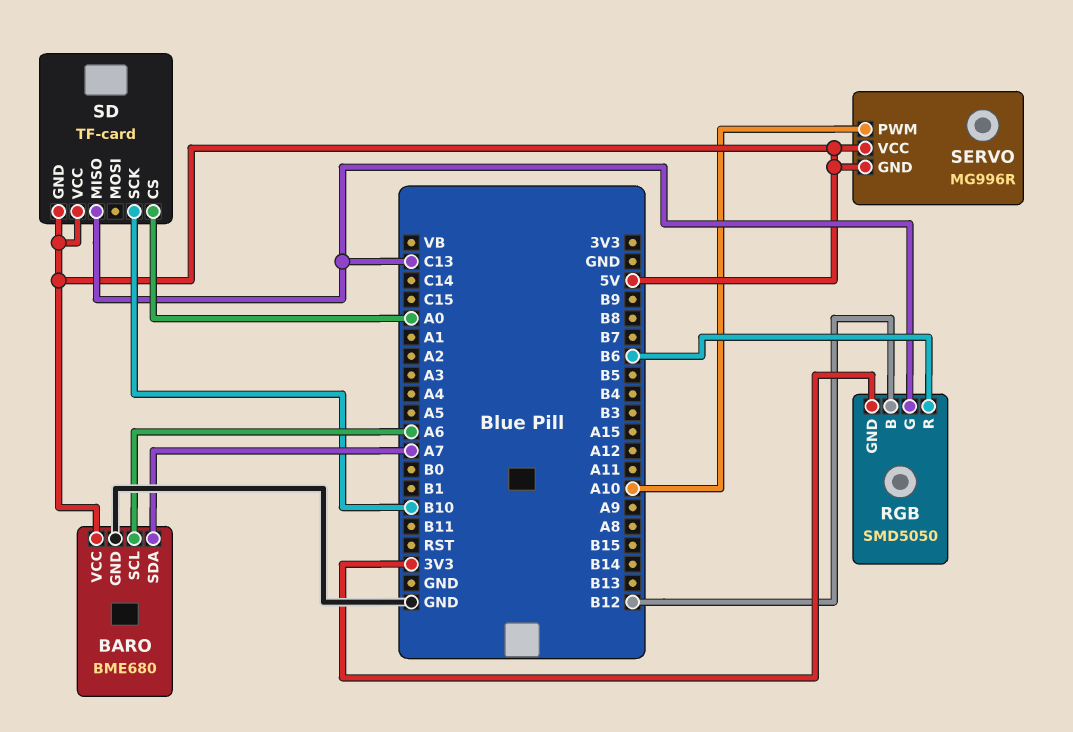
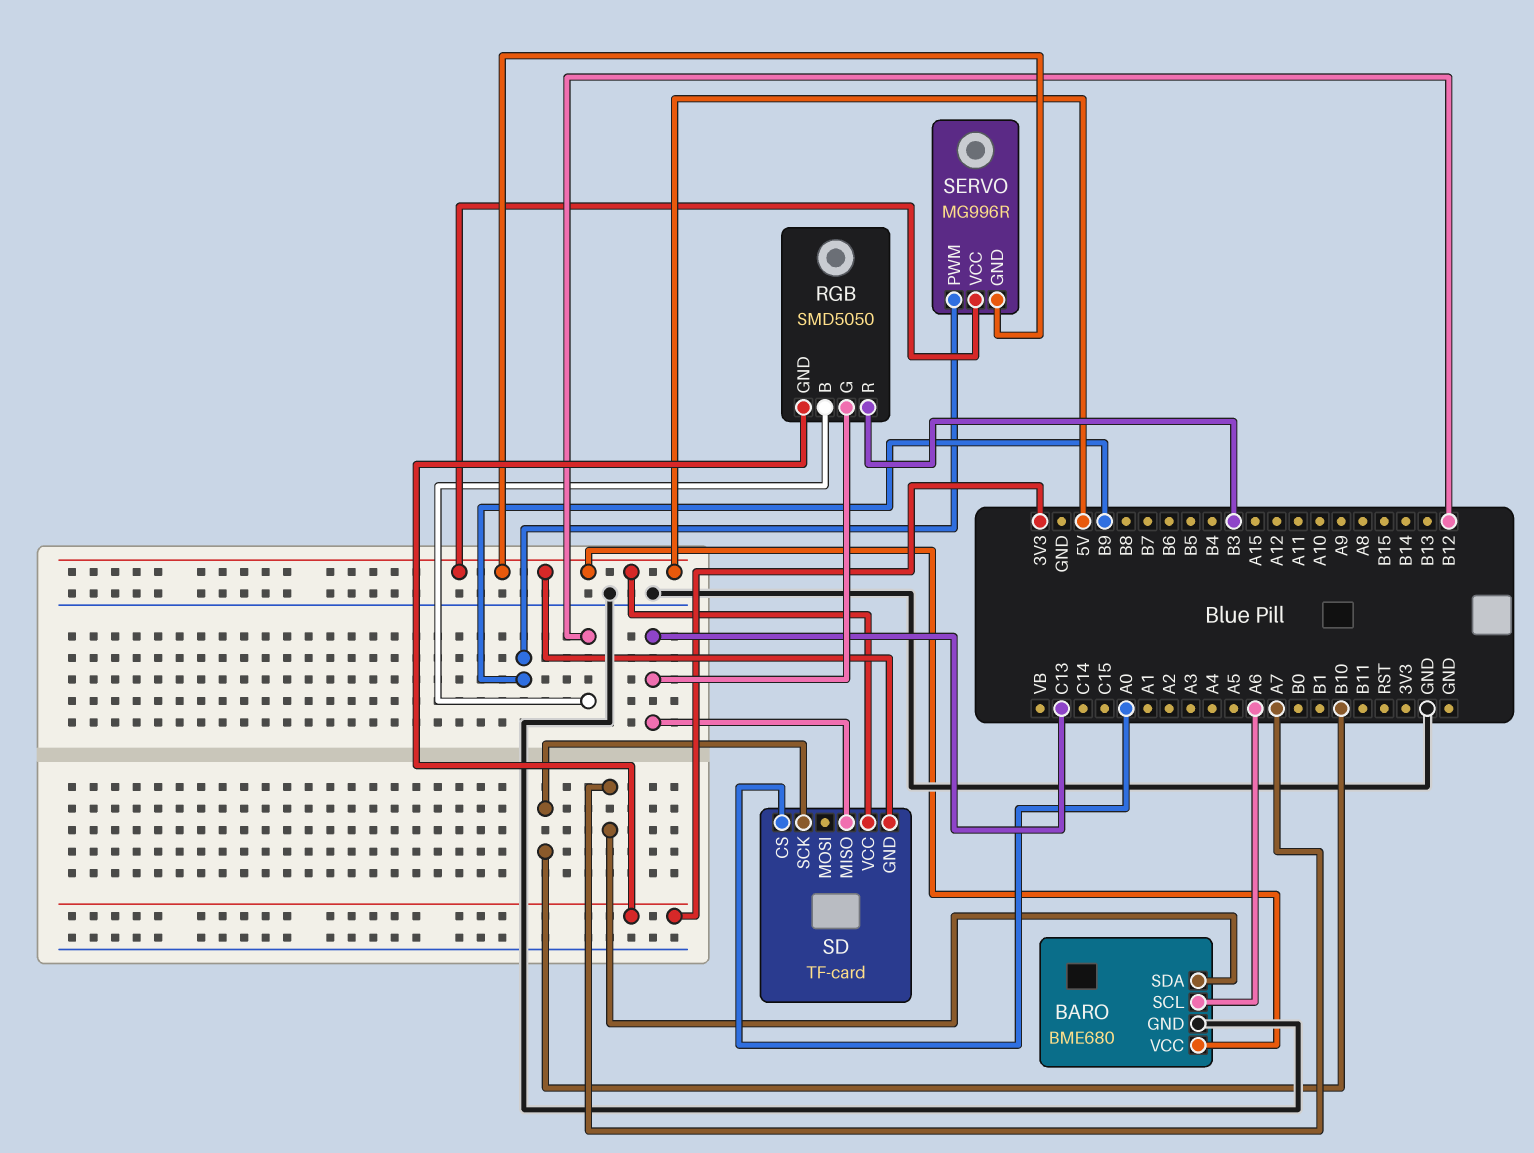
RGB pin R: B6 -> B3
SERVO pin PWM: A10 -> B9

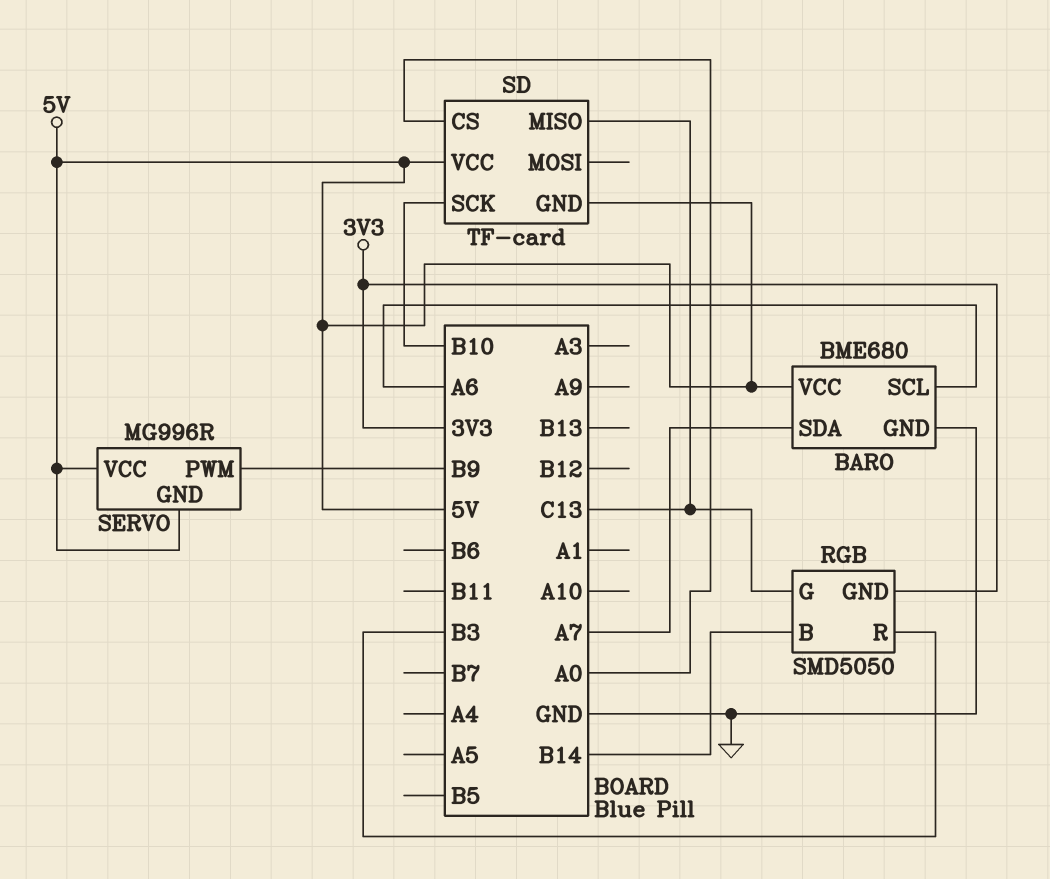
RGB pin B: B12 -> B14

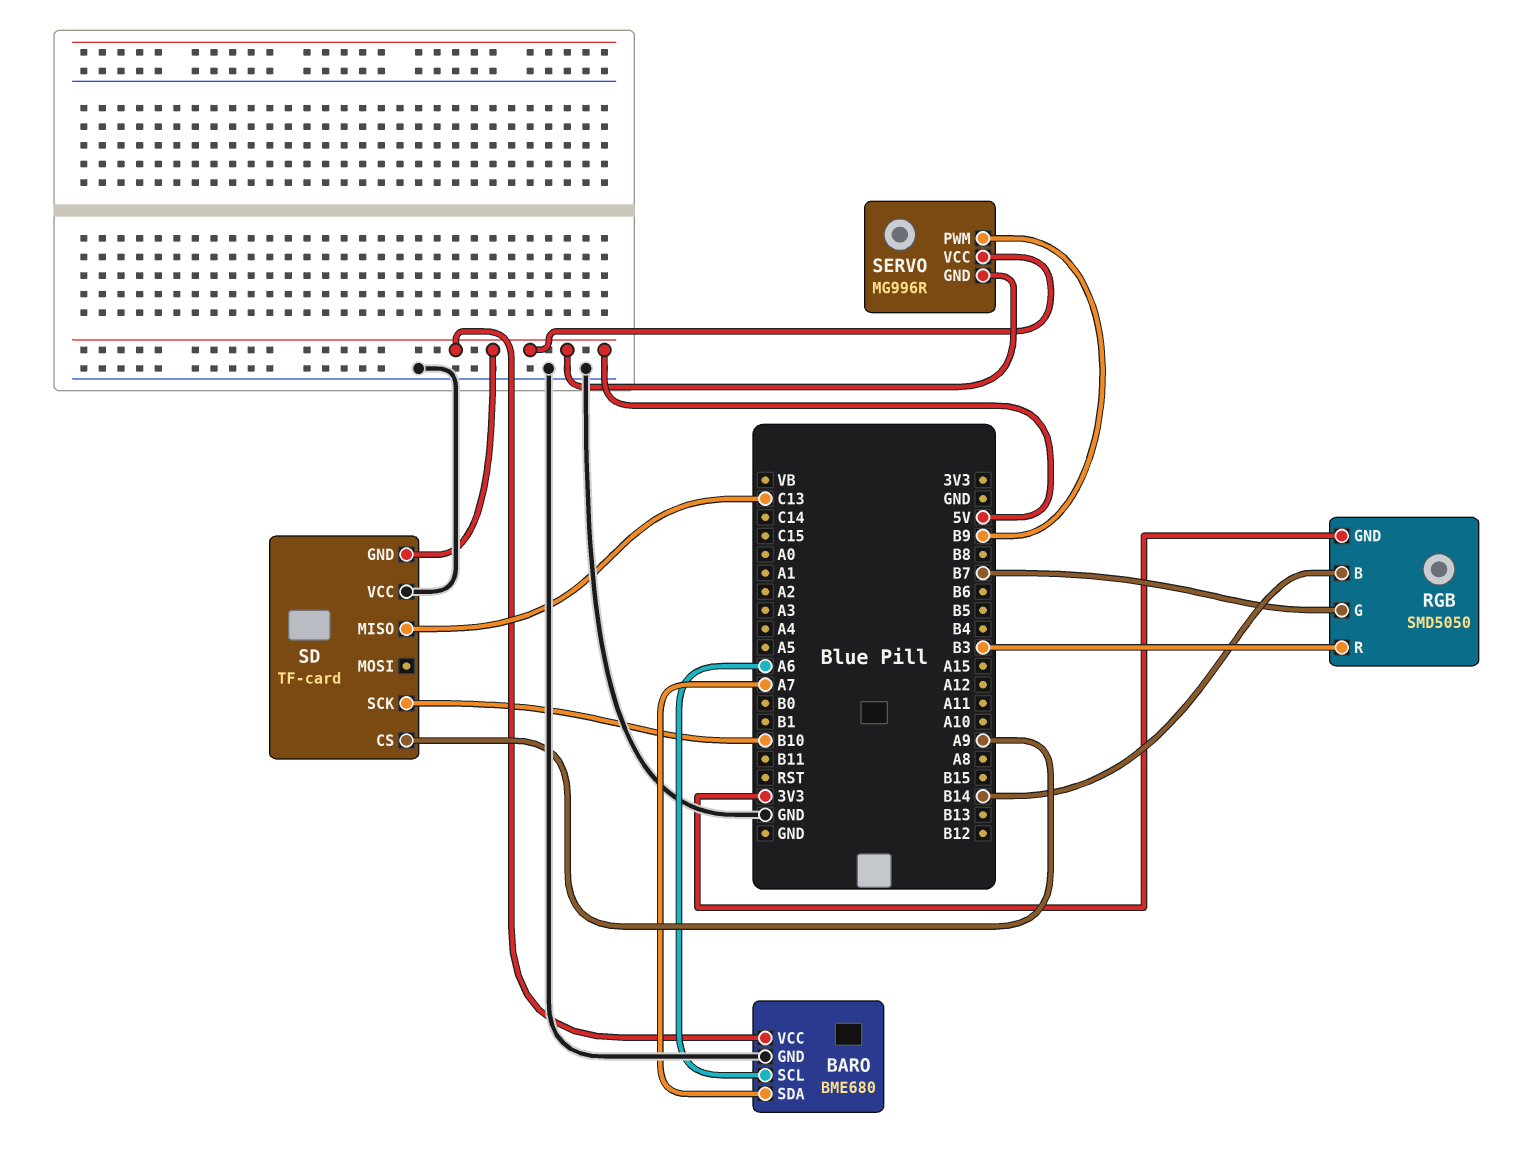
RGB pin G: C13 -> B7
SD pin CS: A0 -> A9
SD pin VCC: 5V -> GND

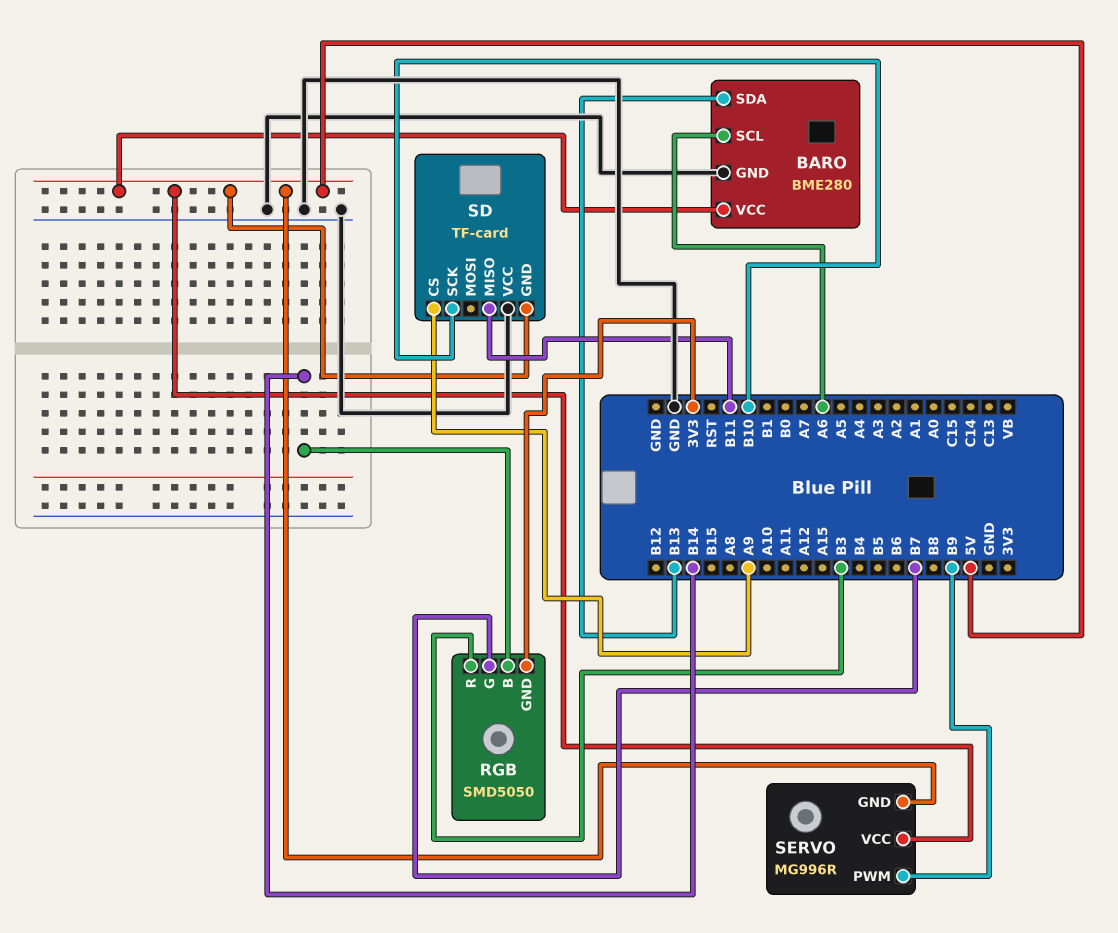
BARO: BME680 -> BME280
BARO pin SDA: A7 -> B13
SD pin MISO: C13 -> B11

